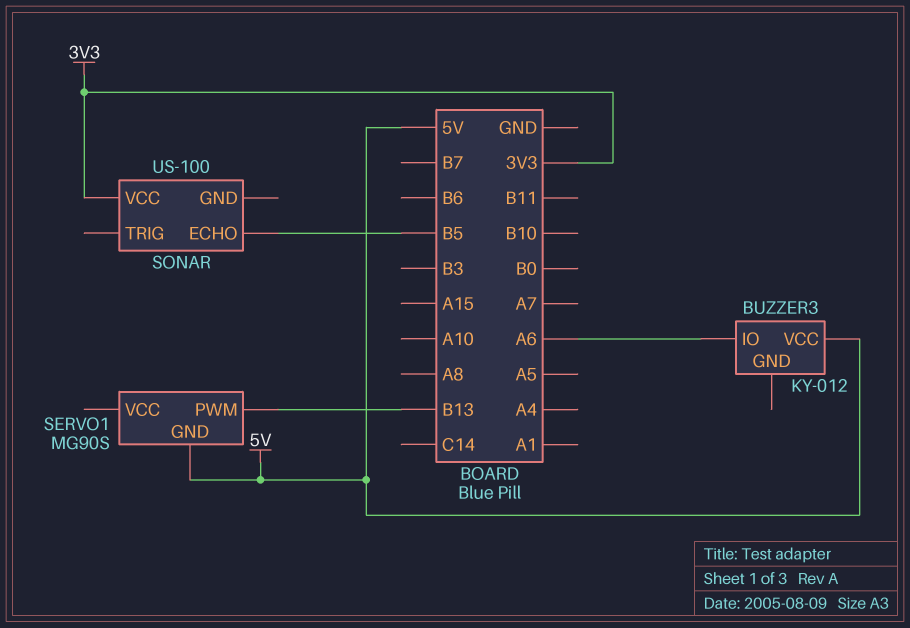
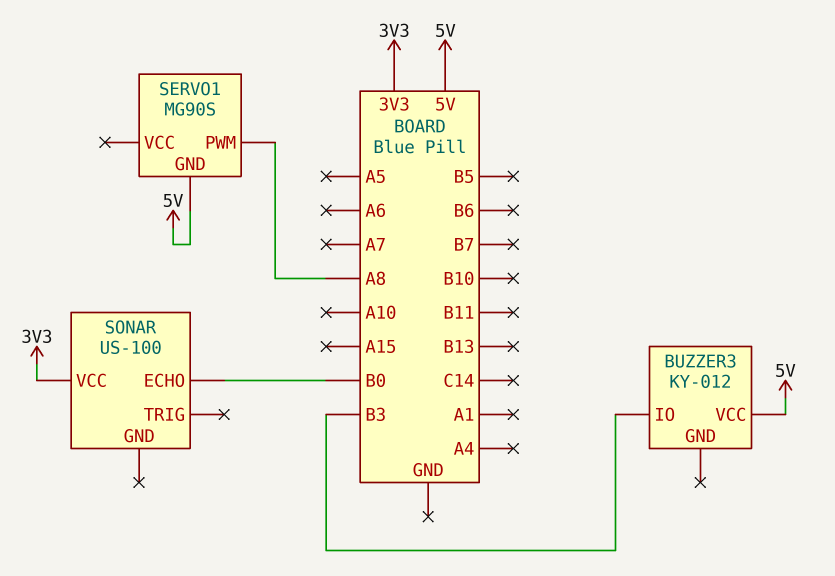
BUZZER3 pin IO: A6 -> B3
SERVO1 pin PWM: B13 -> A8
SONAR pin ECHO: B5 -> B0

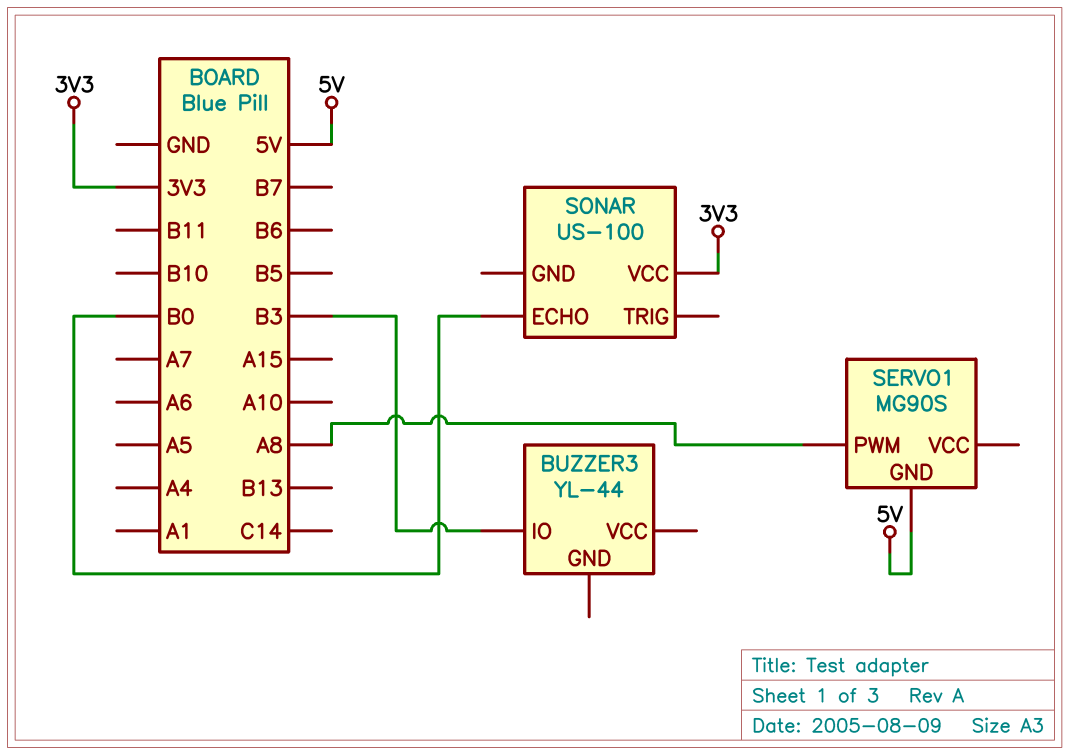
BUZZER3: KY-012 -> YL-44
BUZZER3 pin VCC: 5V -> none

